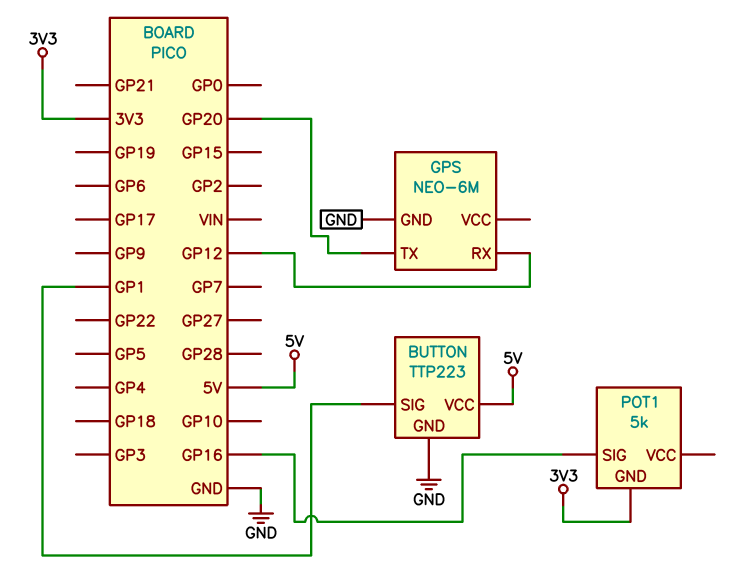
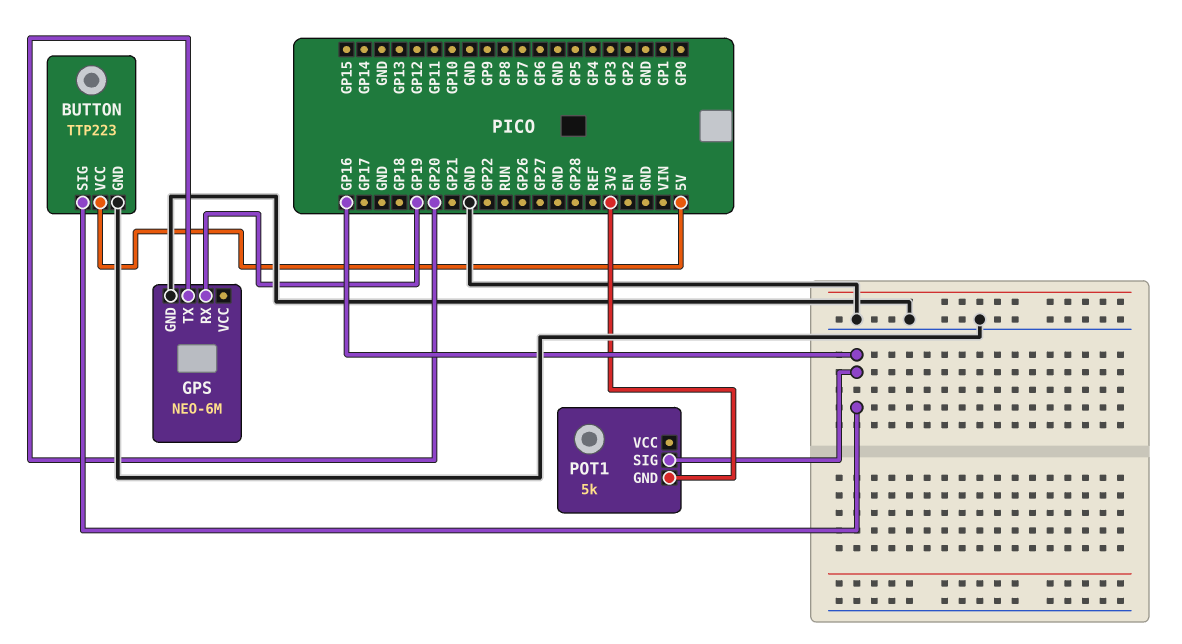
BUTTON pin SIG: GP1 -> GP16
GPS pin RX: GP12 -> GP19

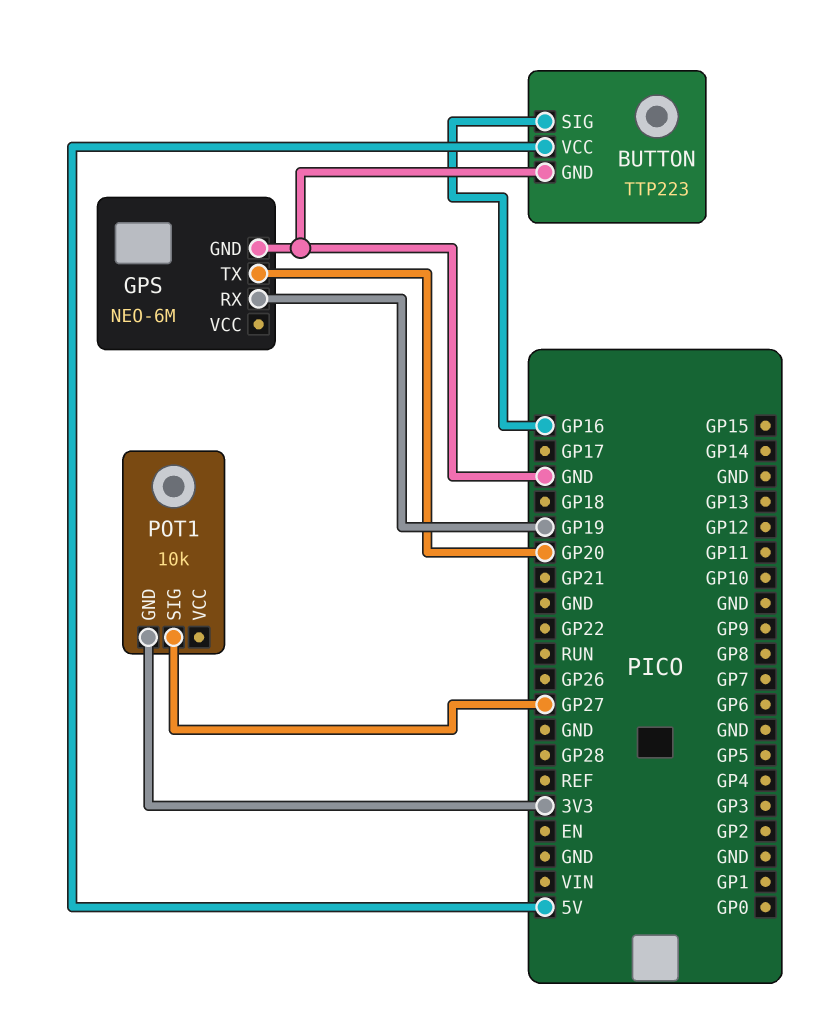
POT1: 5k -> 10k
POT1 pin SIG: GP16 -> GP27

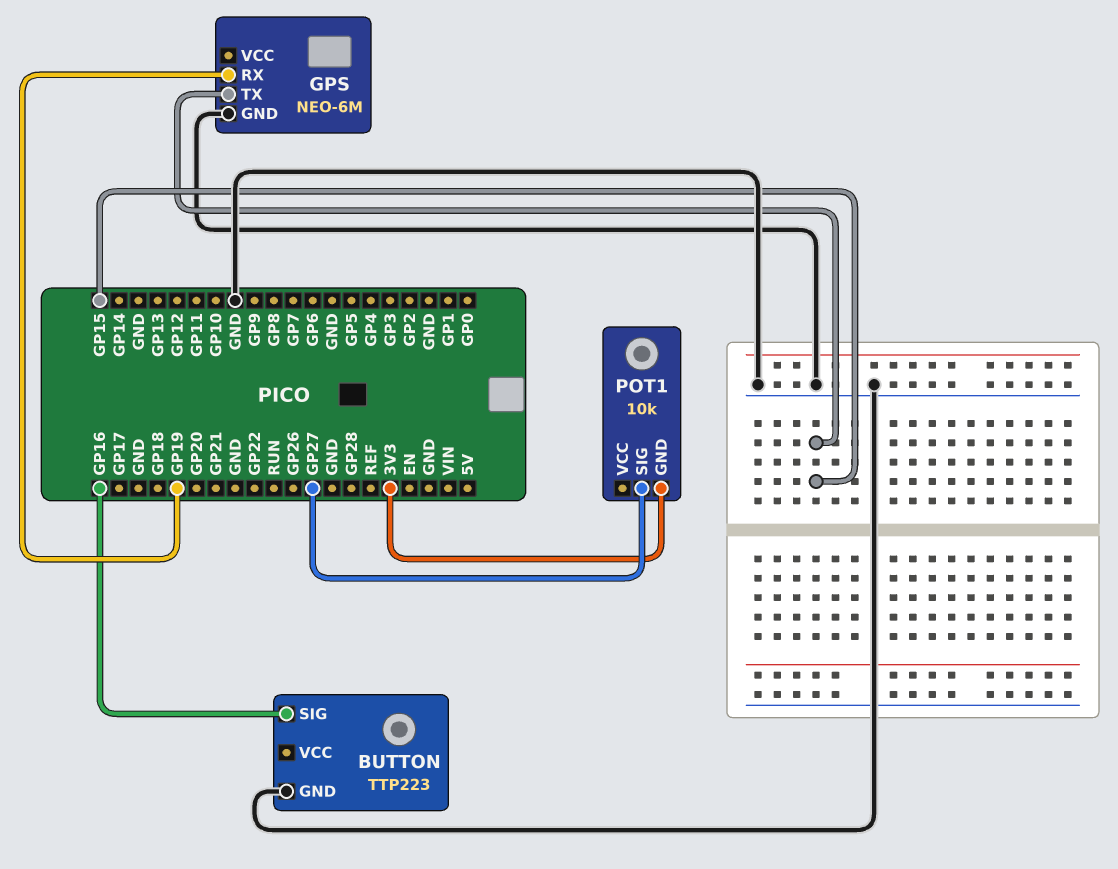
BUTTON pin VCC: 5V -> none
GPS pin TX: GP20 -> GP15

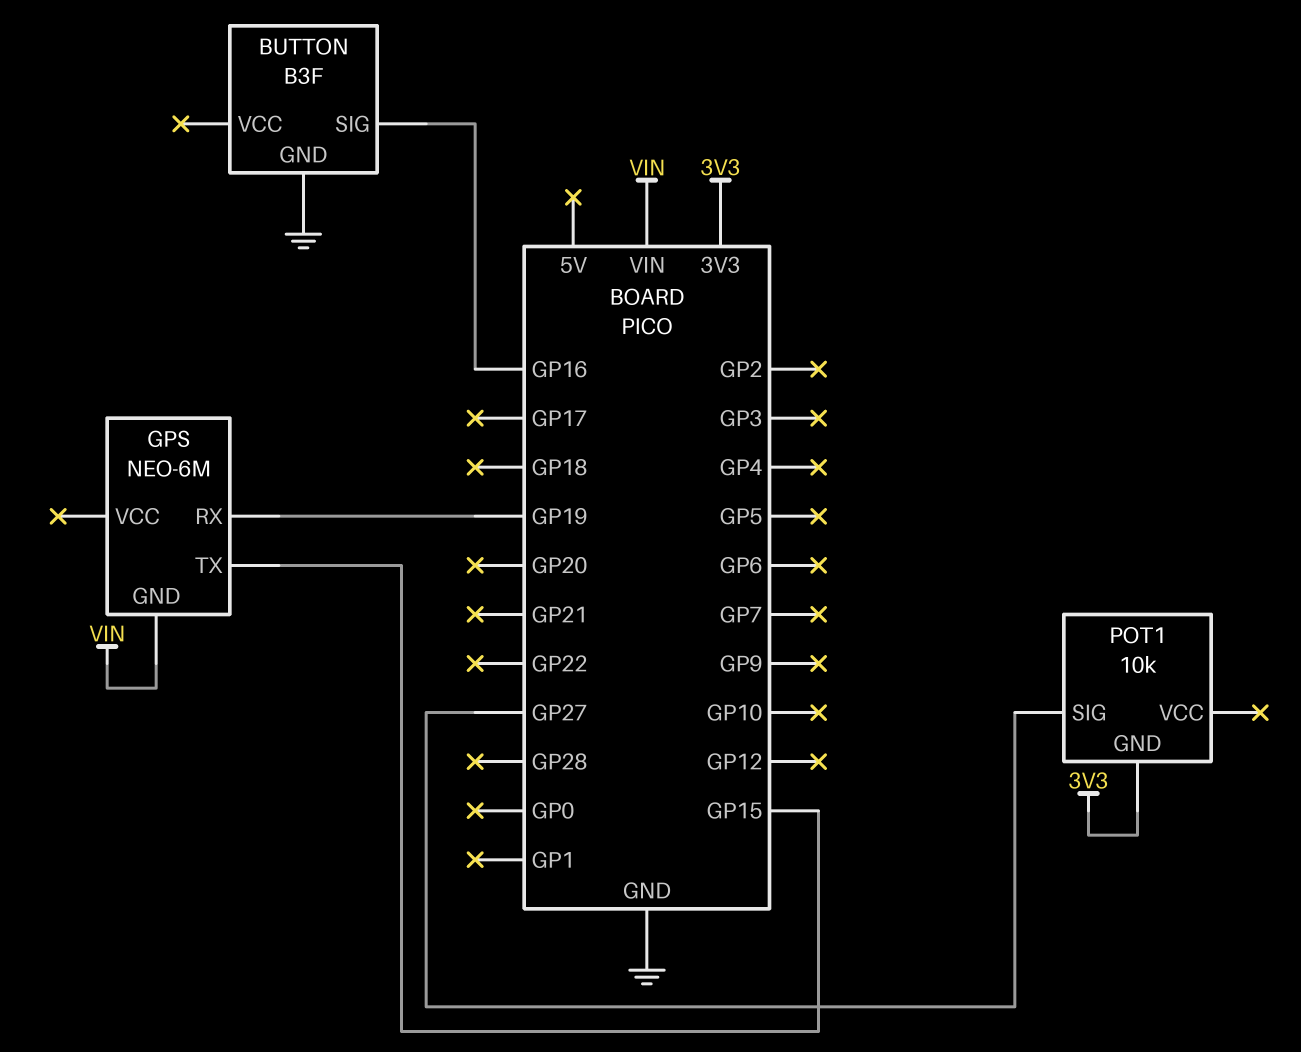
BUTTON: TTP223 -> B3F
GPS pin GND: GND -> VIN

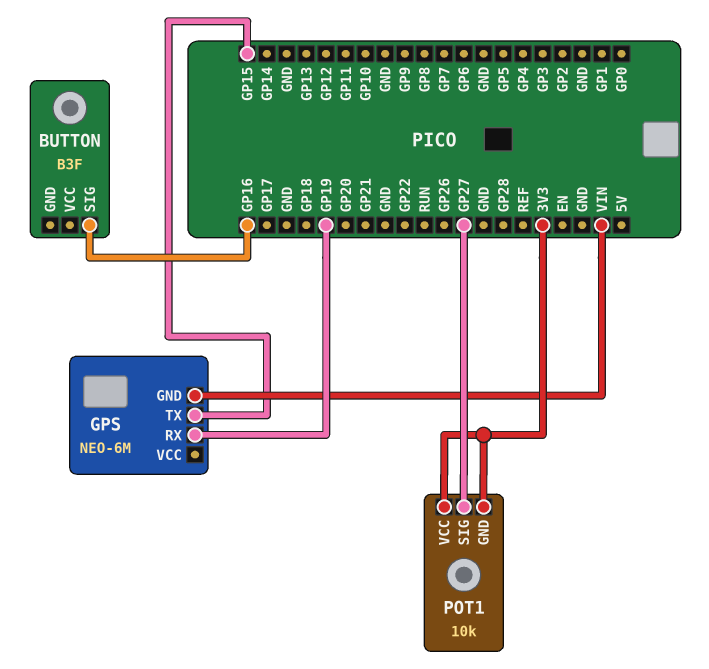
BUTTON pin GND: GND -> none
POT1 pin VCC: none -> 3V3

